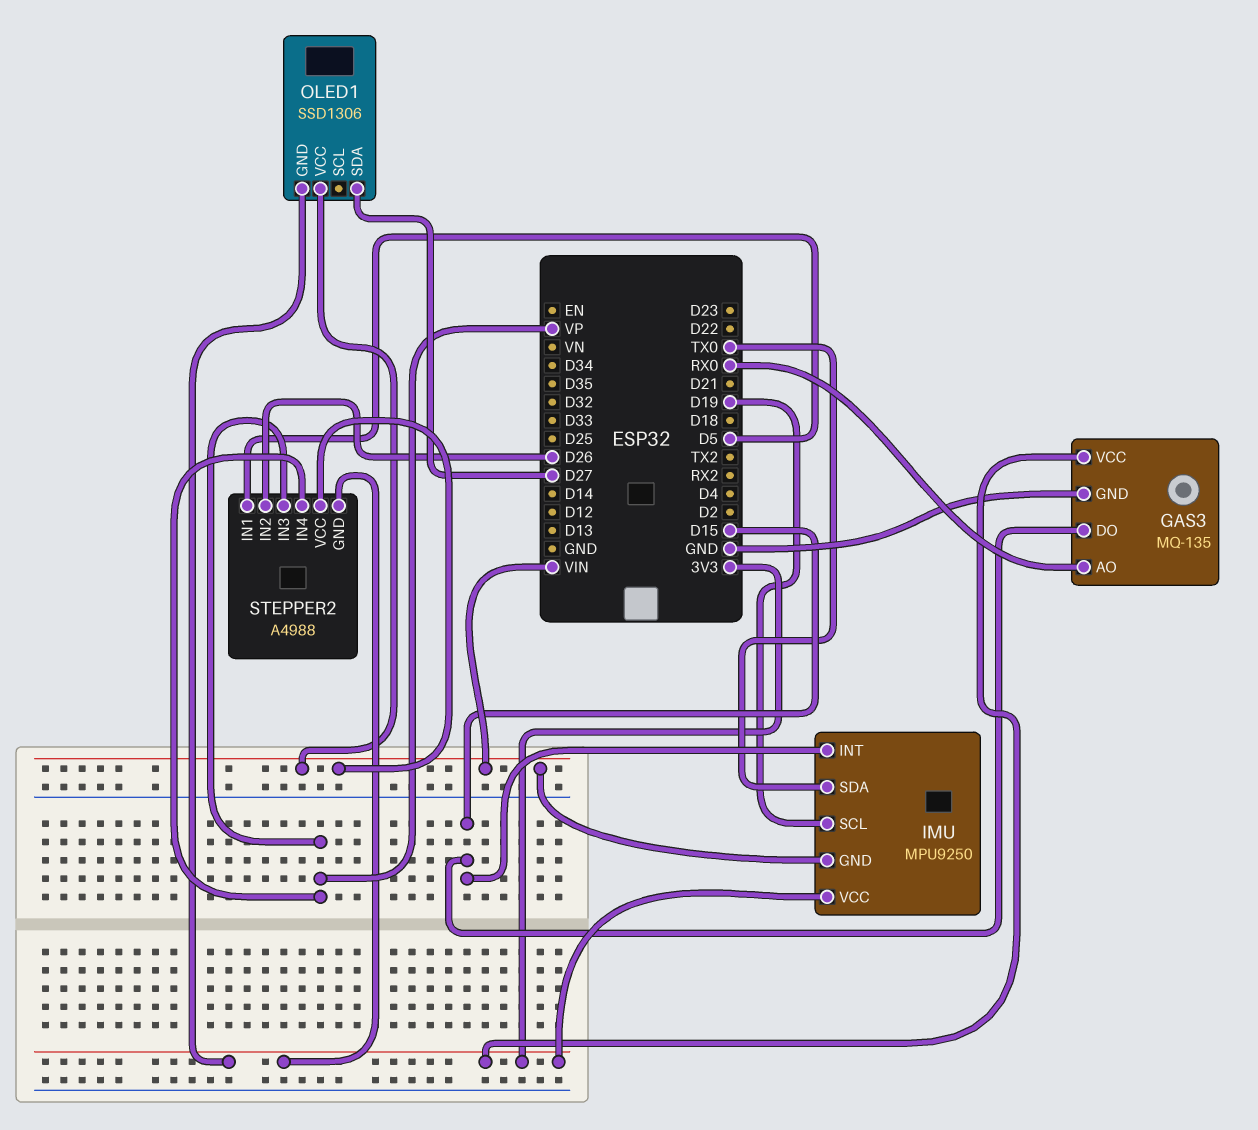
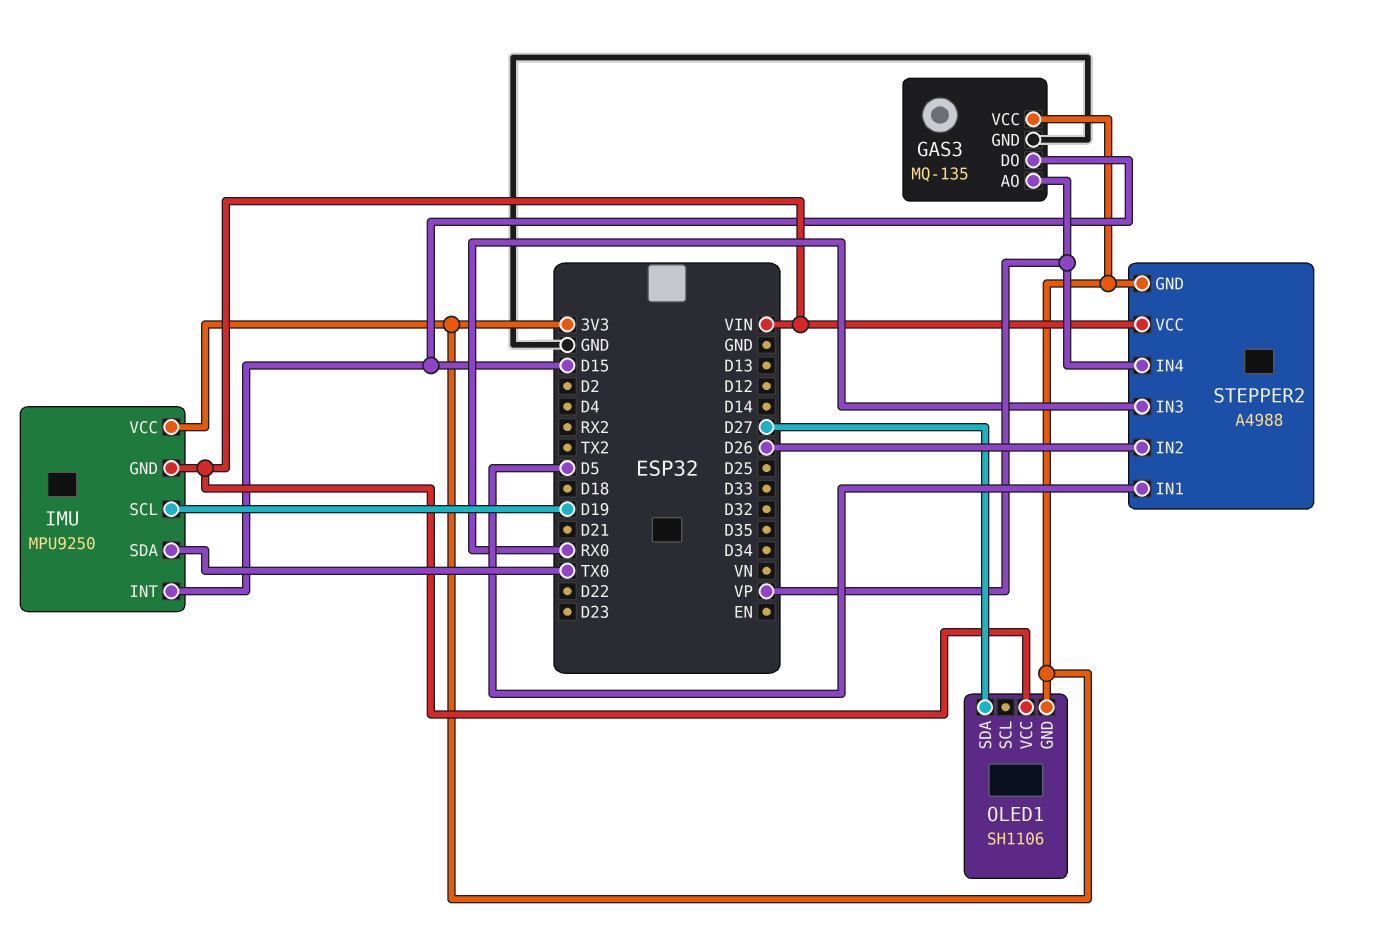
GAS3 pin AO: RX0 -> VP
OLED1: SSD1306 -> SH1106
STEPPER2 pin IN3: VP -> RX0

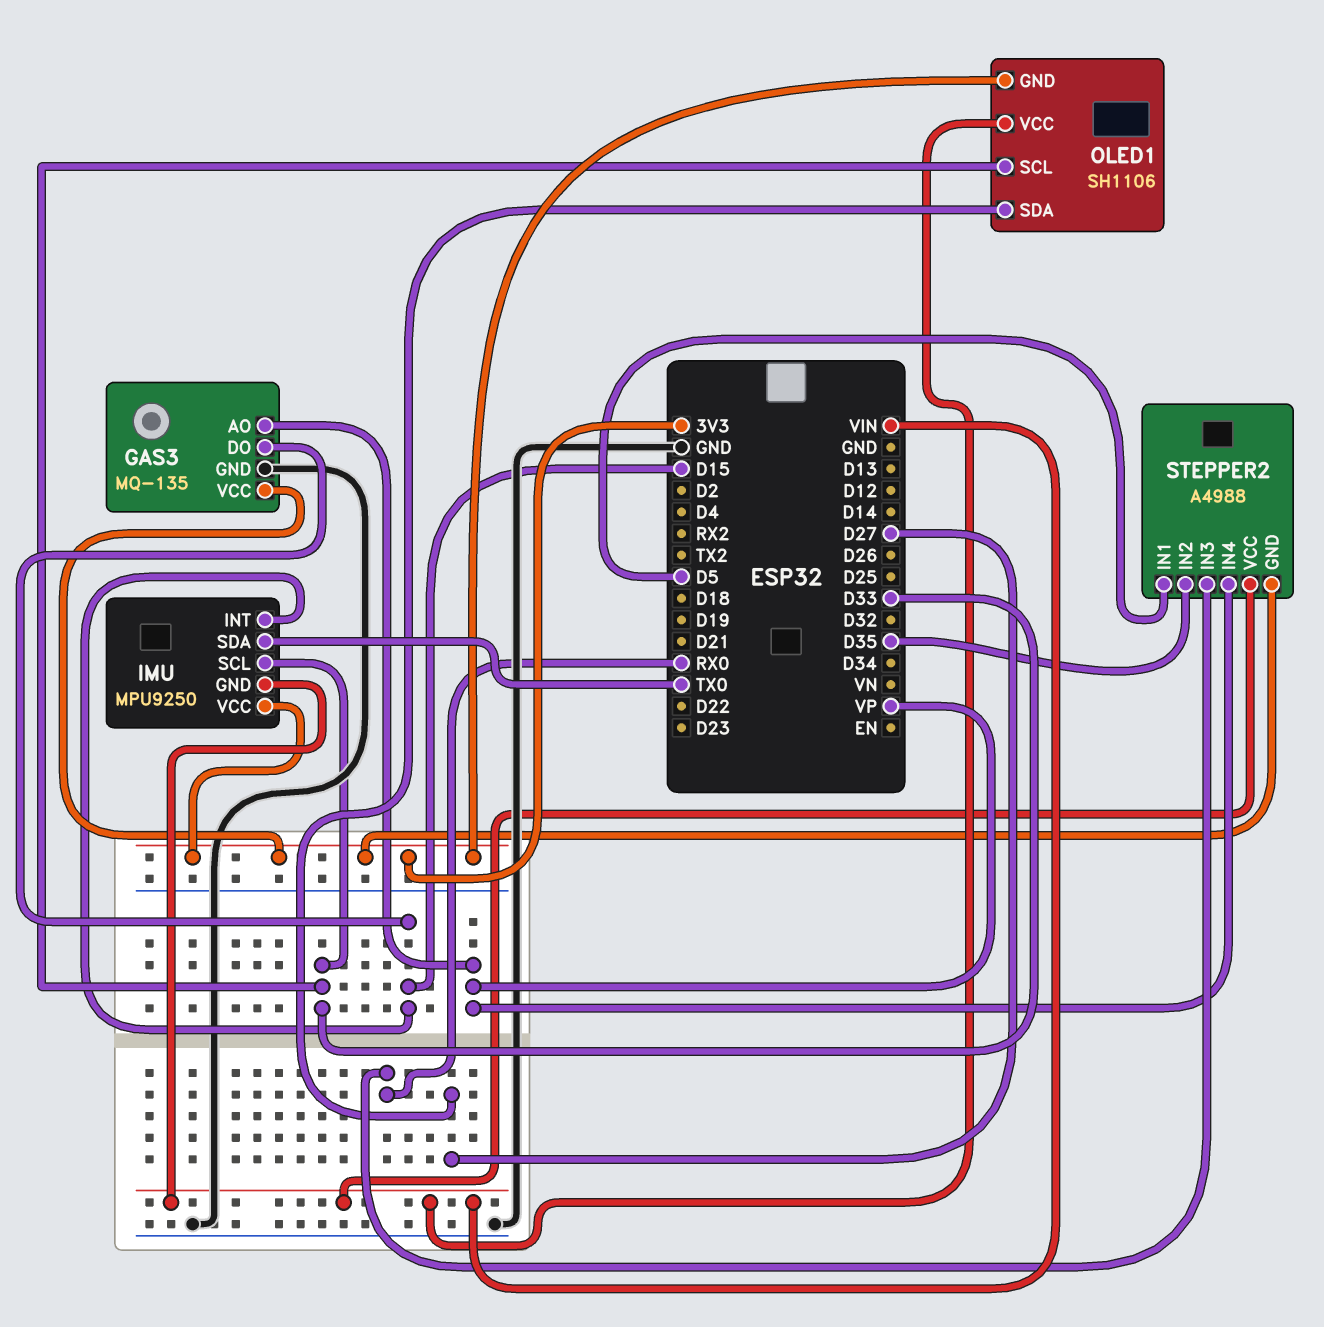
IMU pin SCL: D19 -> D33
OLED1 pin SCL: none -> D33
STEPPER2 pin IN2: D26 -> D35

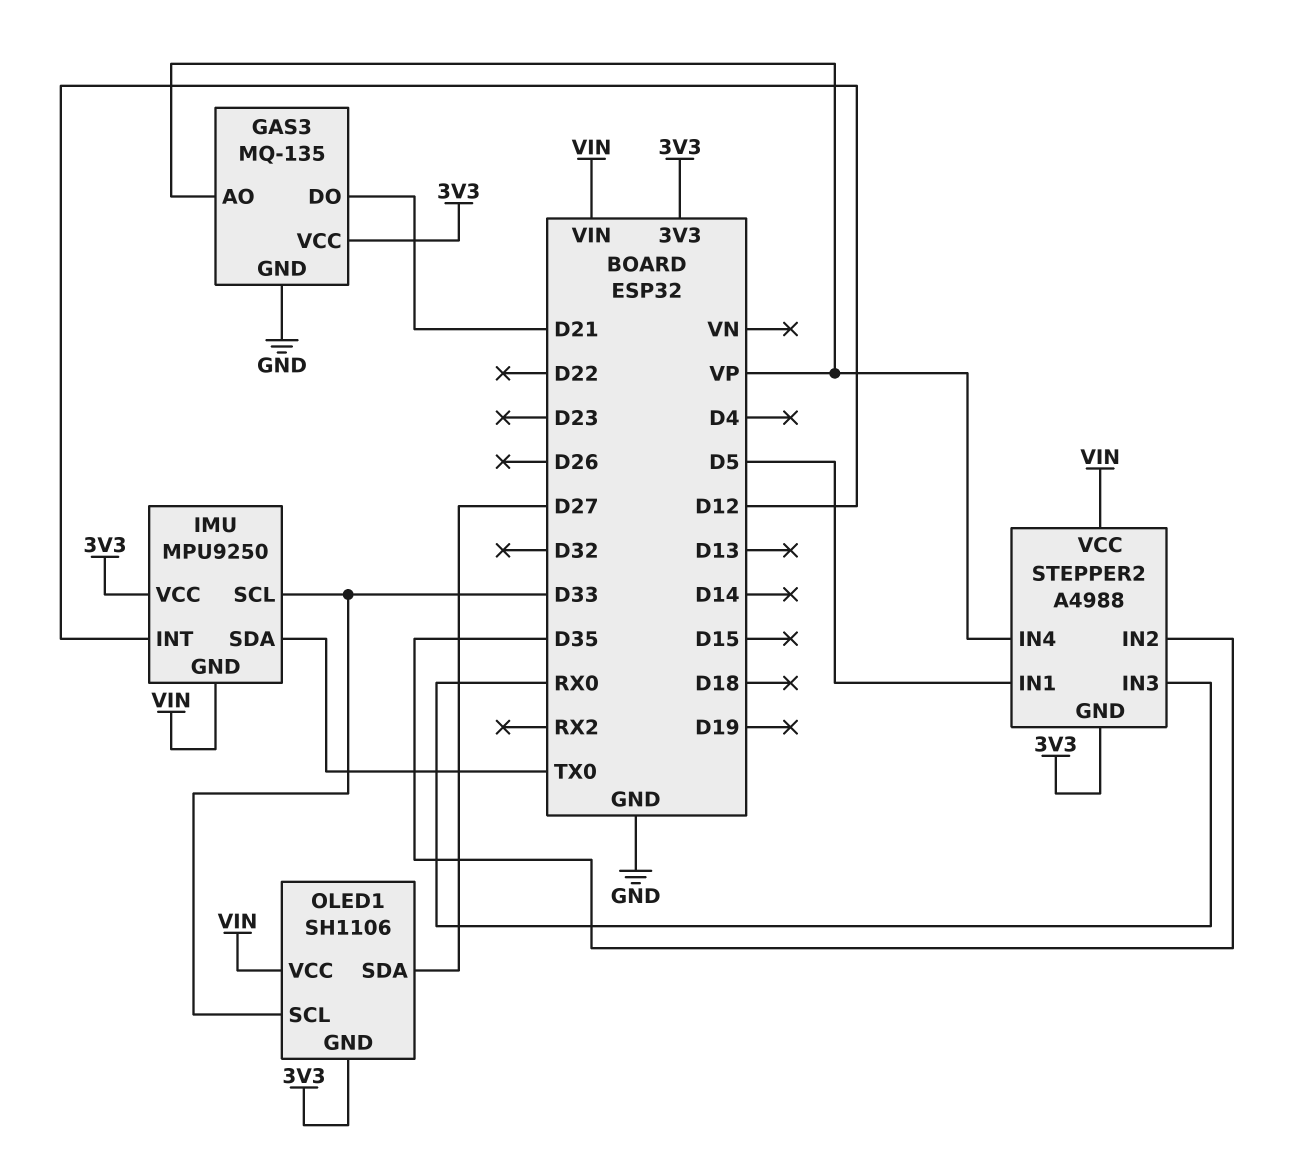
GAS3 pin DO: D15 -> D21
IMU pin INT: D15 -> D12

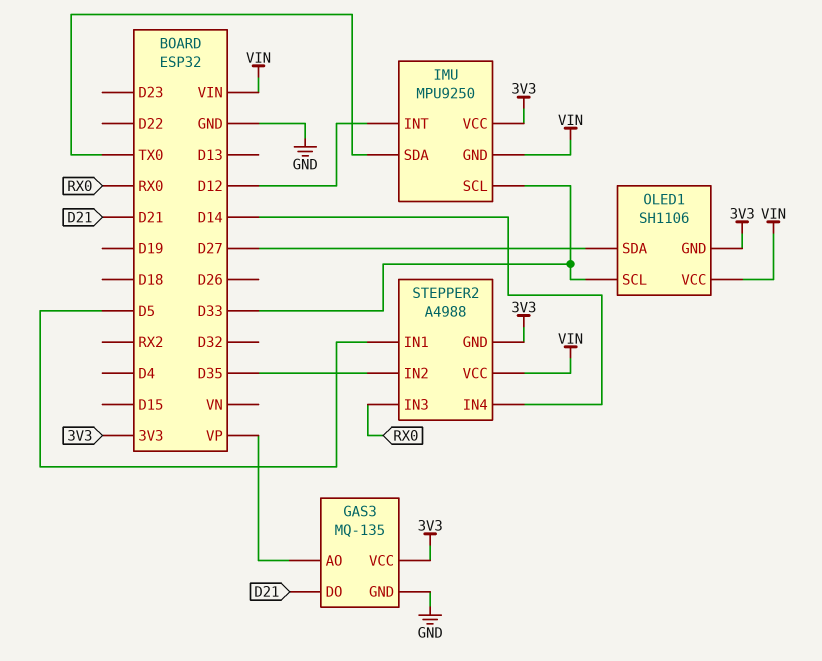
STEPPER2 pin IN4: VP -> D14

